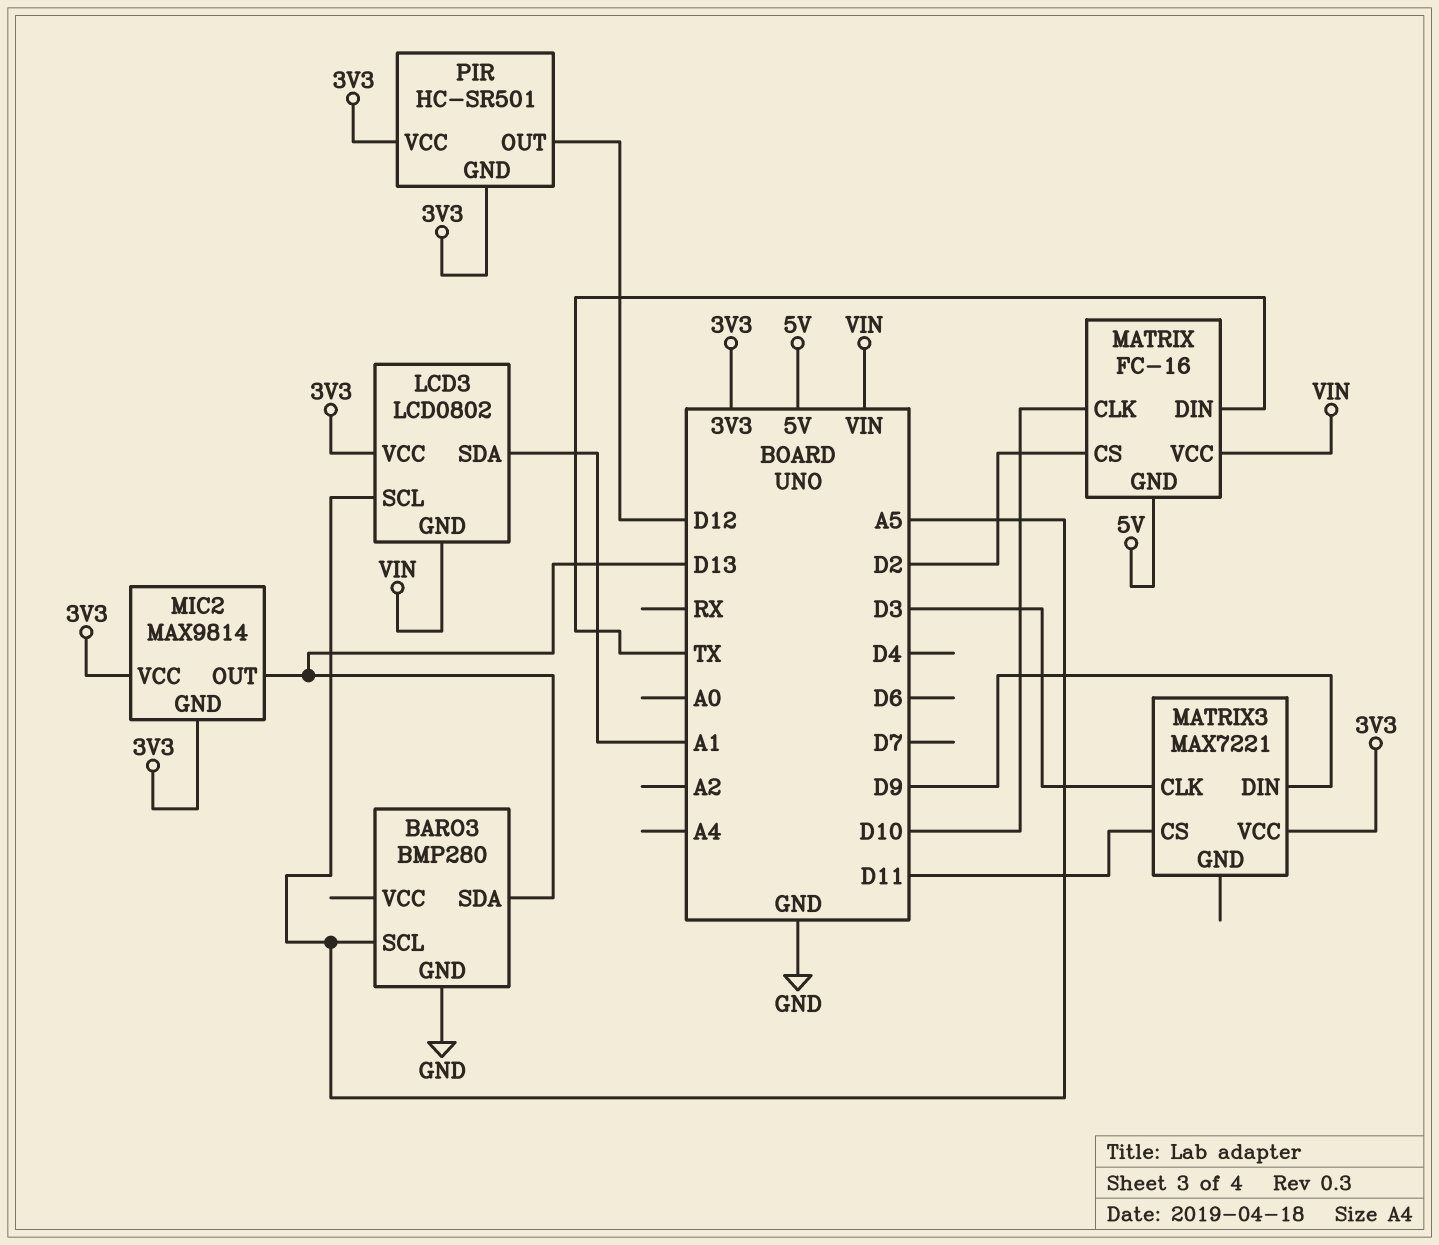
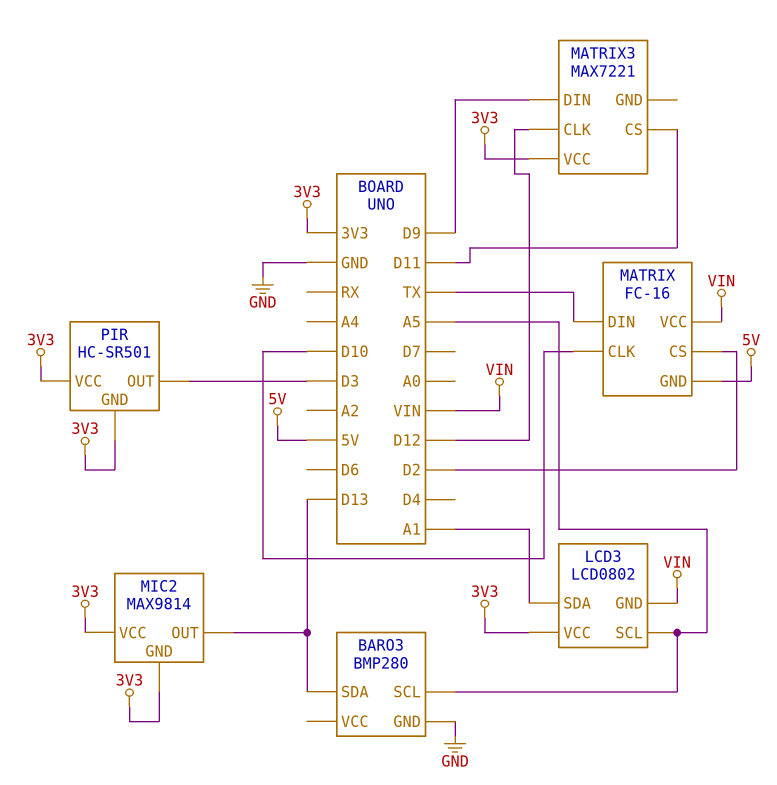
MATRIX3 pin CLK: D3 -> D12
PIR pin OUT: D12 -> D3

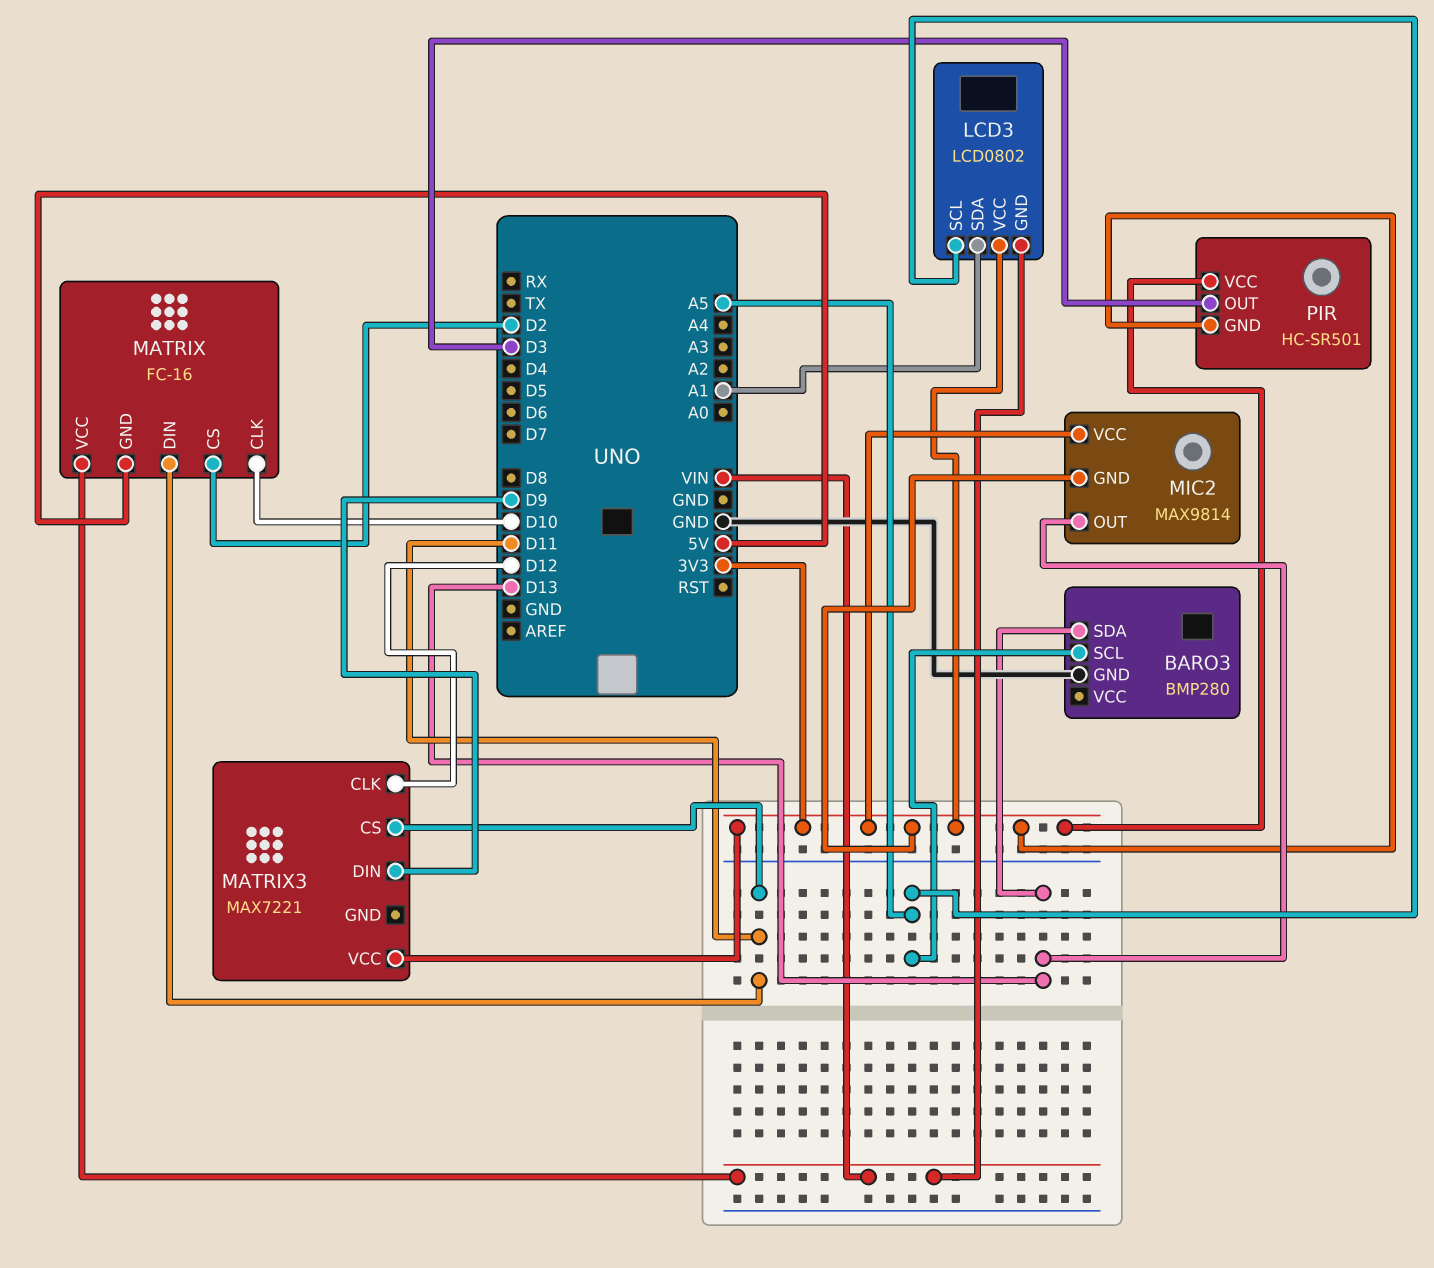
MATRIX pin DIN: TX -> D11

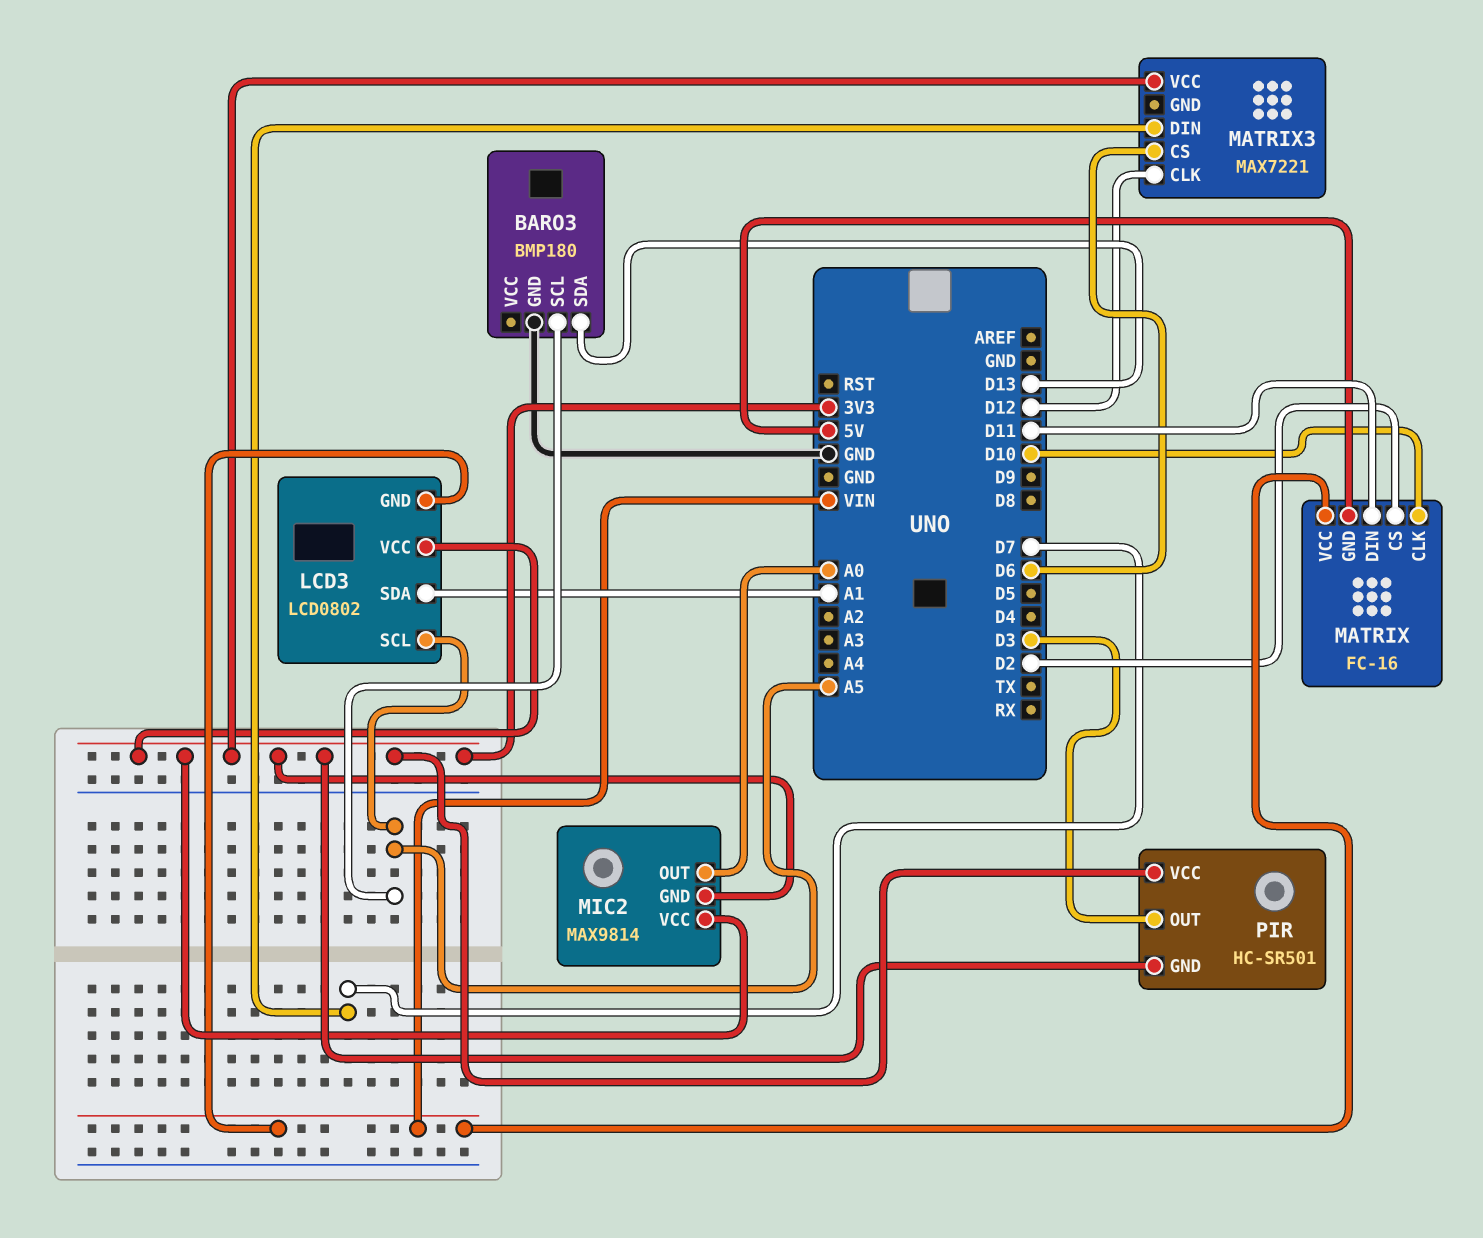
BARO3: BMP280 -> BMP180
MATRIX3 pin CS: D11 -> D6
MATRIX3 pin DIN: D9 -> D7
MIC2 pin OUT: D13 -> A0

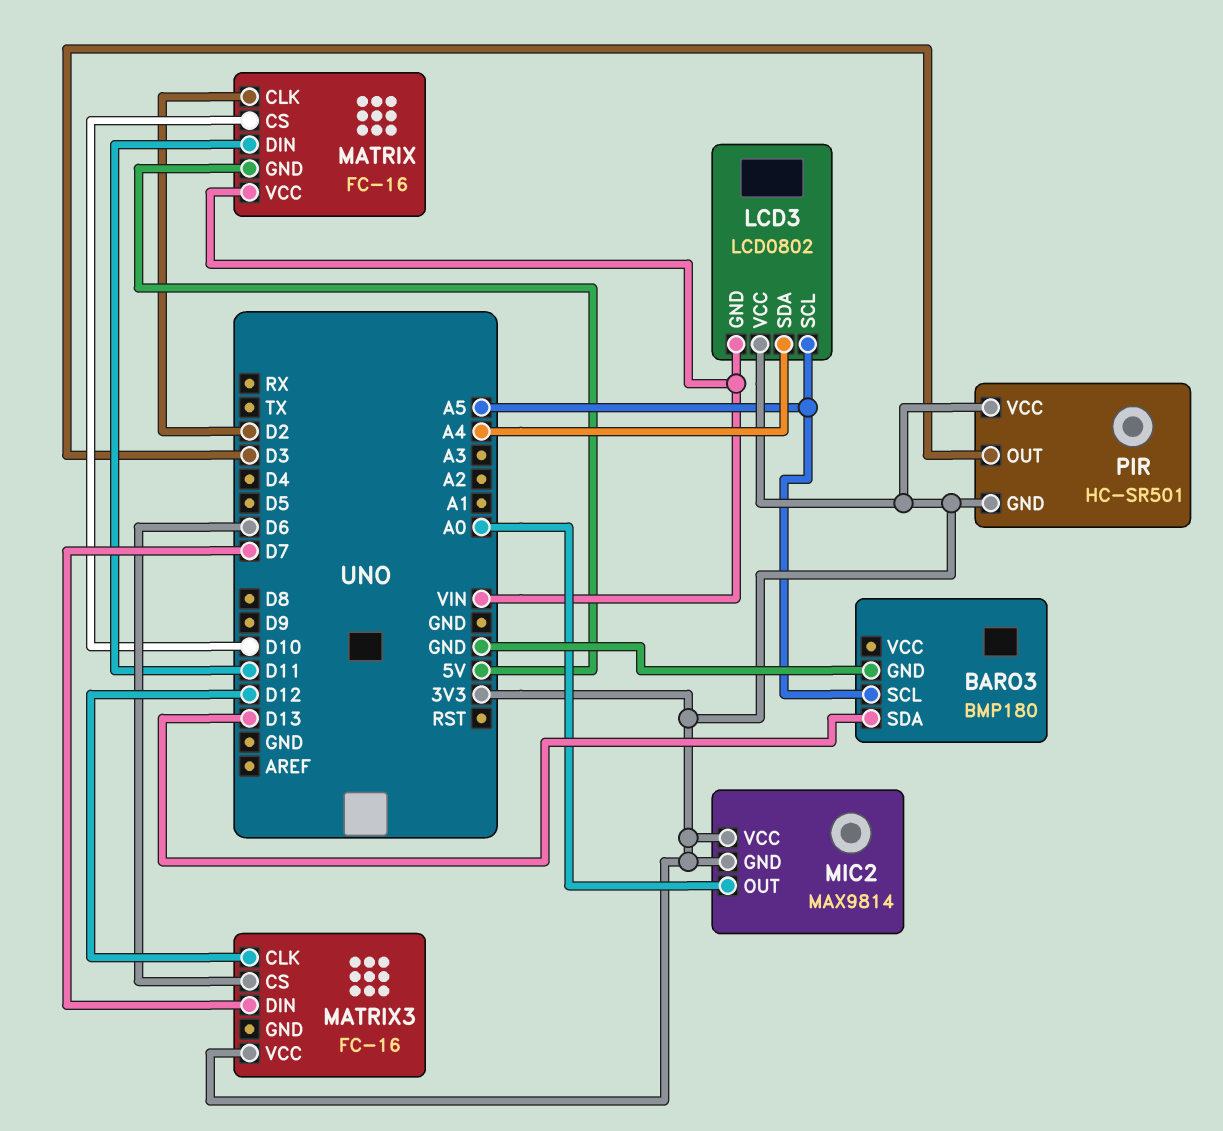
LCD3 pin SDA: A1 -> A4
MATRIX pin CLK: D10 -> D2
MATRIX pin CS: D2 -> D10
MATRIX3: MAX7221 -> FC-16

